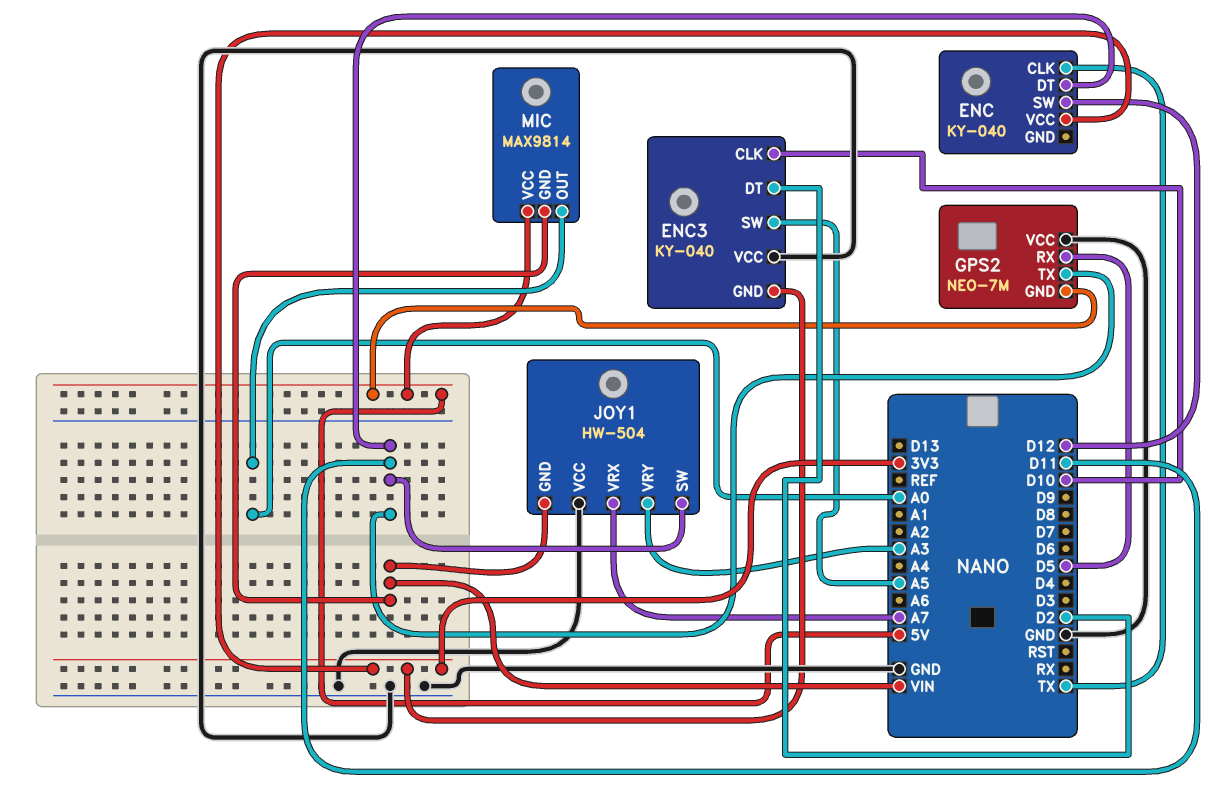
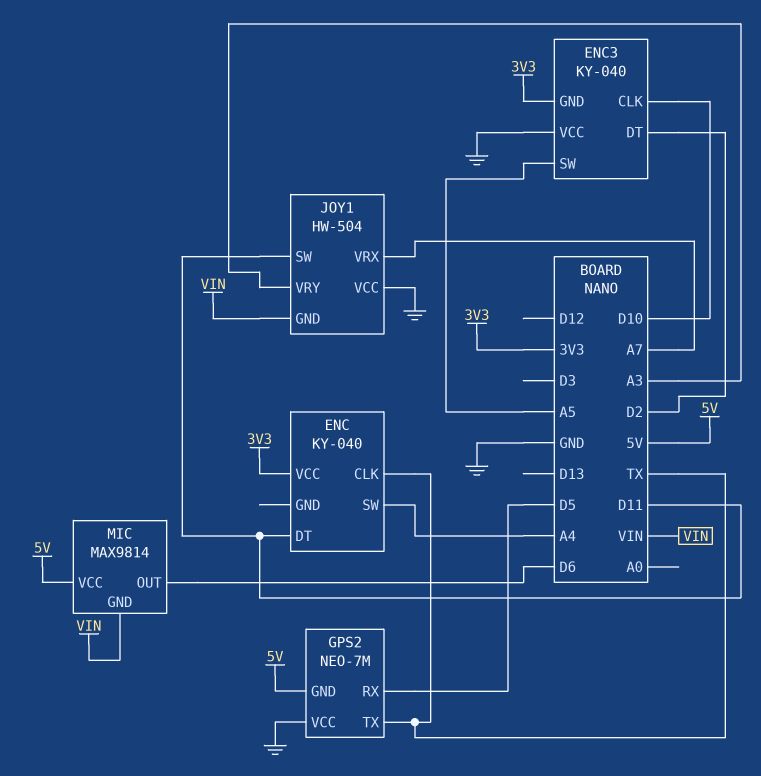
ENC pin SW: D12 -> A4
GPS2 pin TX: D11 -> TX
MIC pin OUT: A0 -> D6

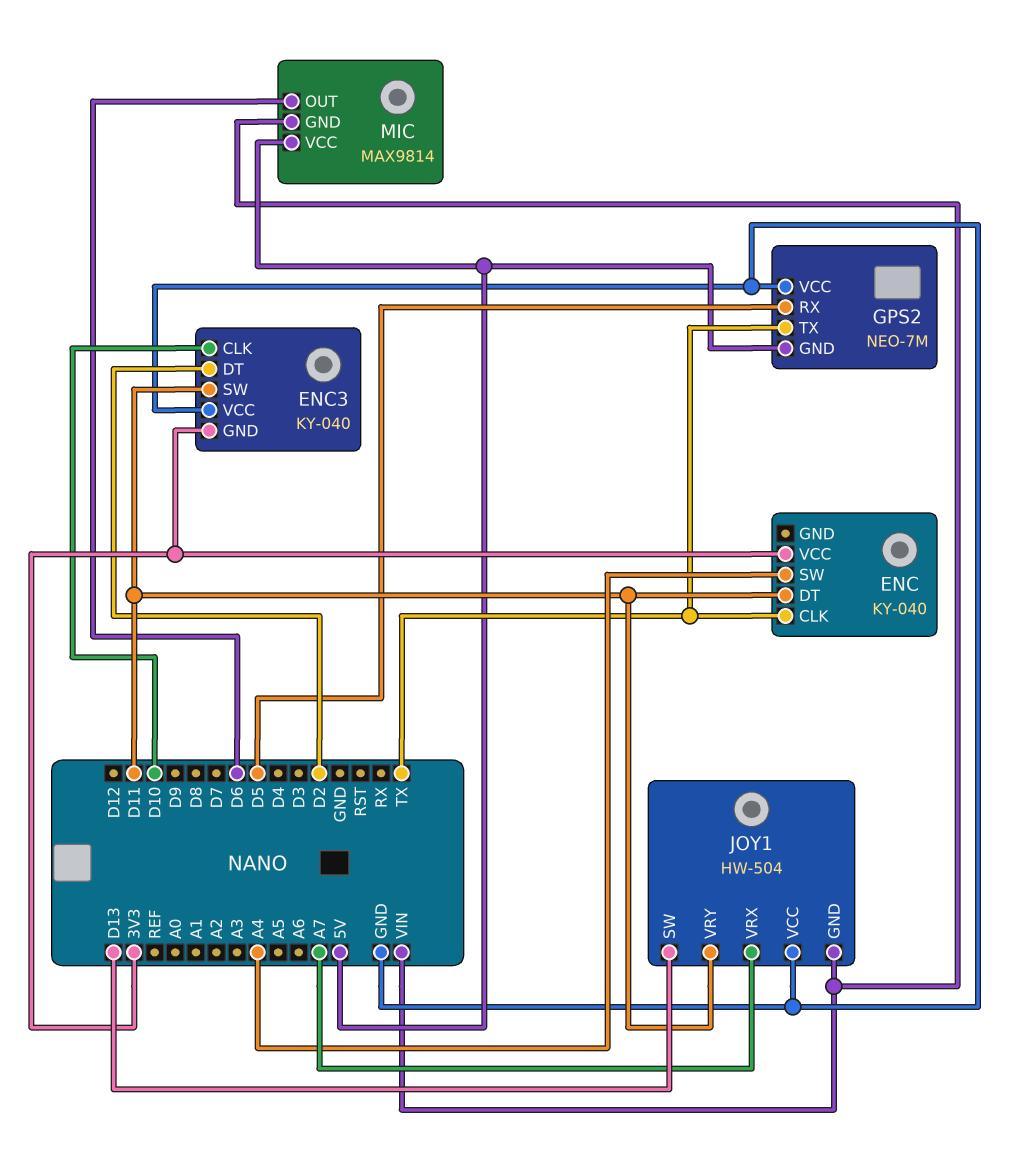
ENC3 pin SW: A5 -> D11
JOY1 pin SW: D11 -> D13
JOY1 pin VRY: A3 -> D11

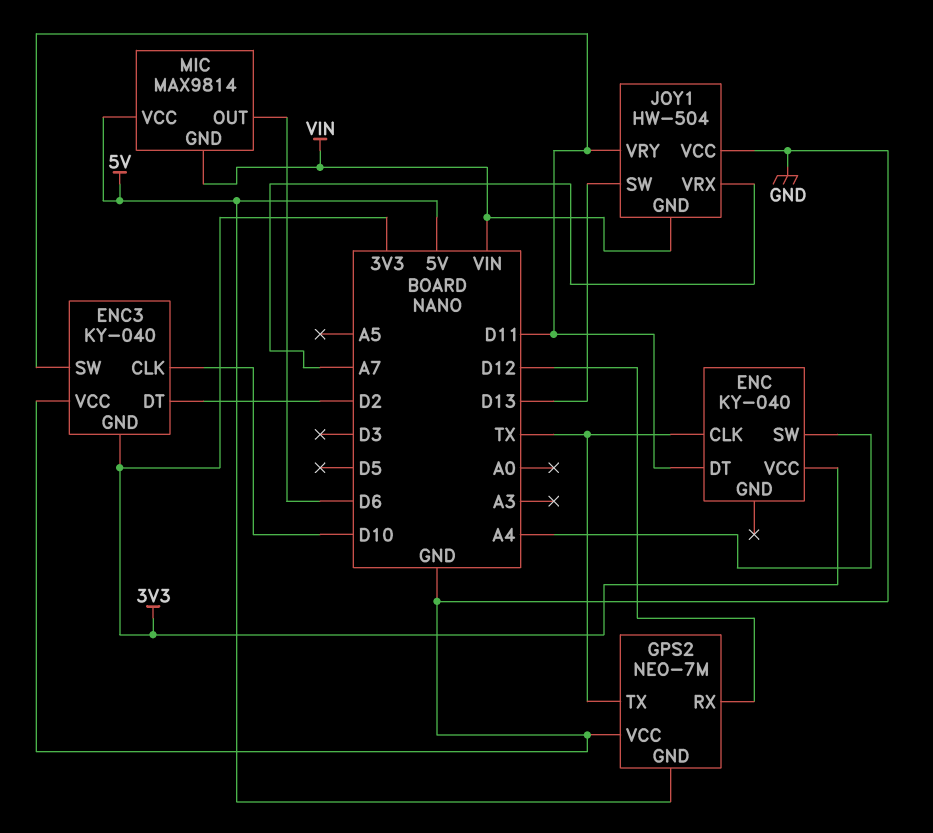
GPS2 pin RX: D5 -> D12

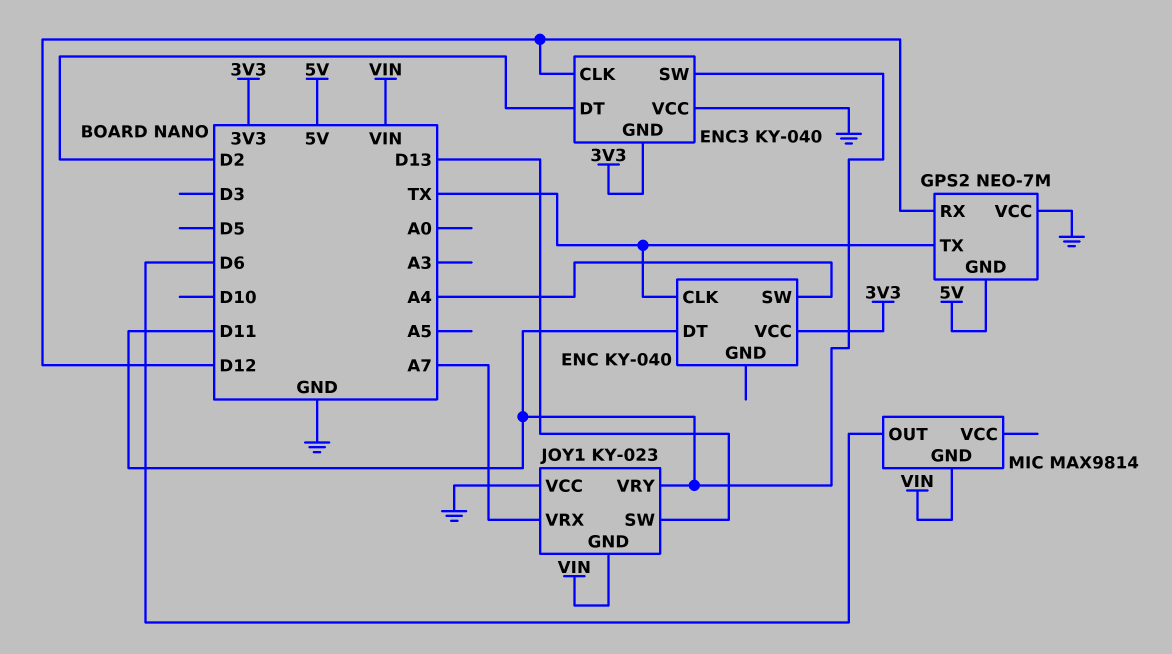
ENC3 pin CLK: D10 -> D12
JOY1: HW-504 -> KY-023
MIC pin VCC: 5V -> none

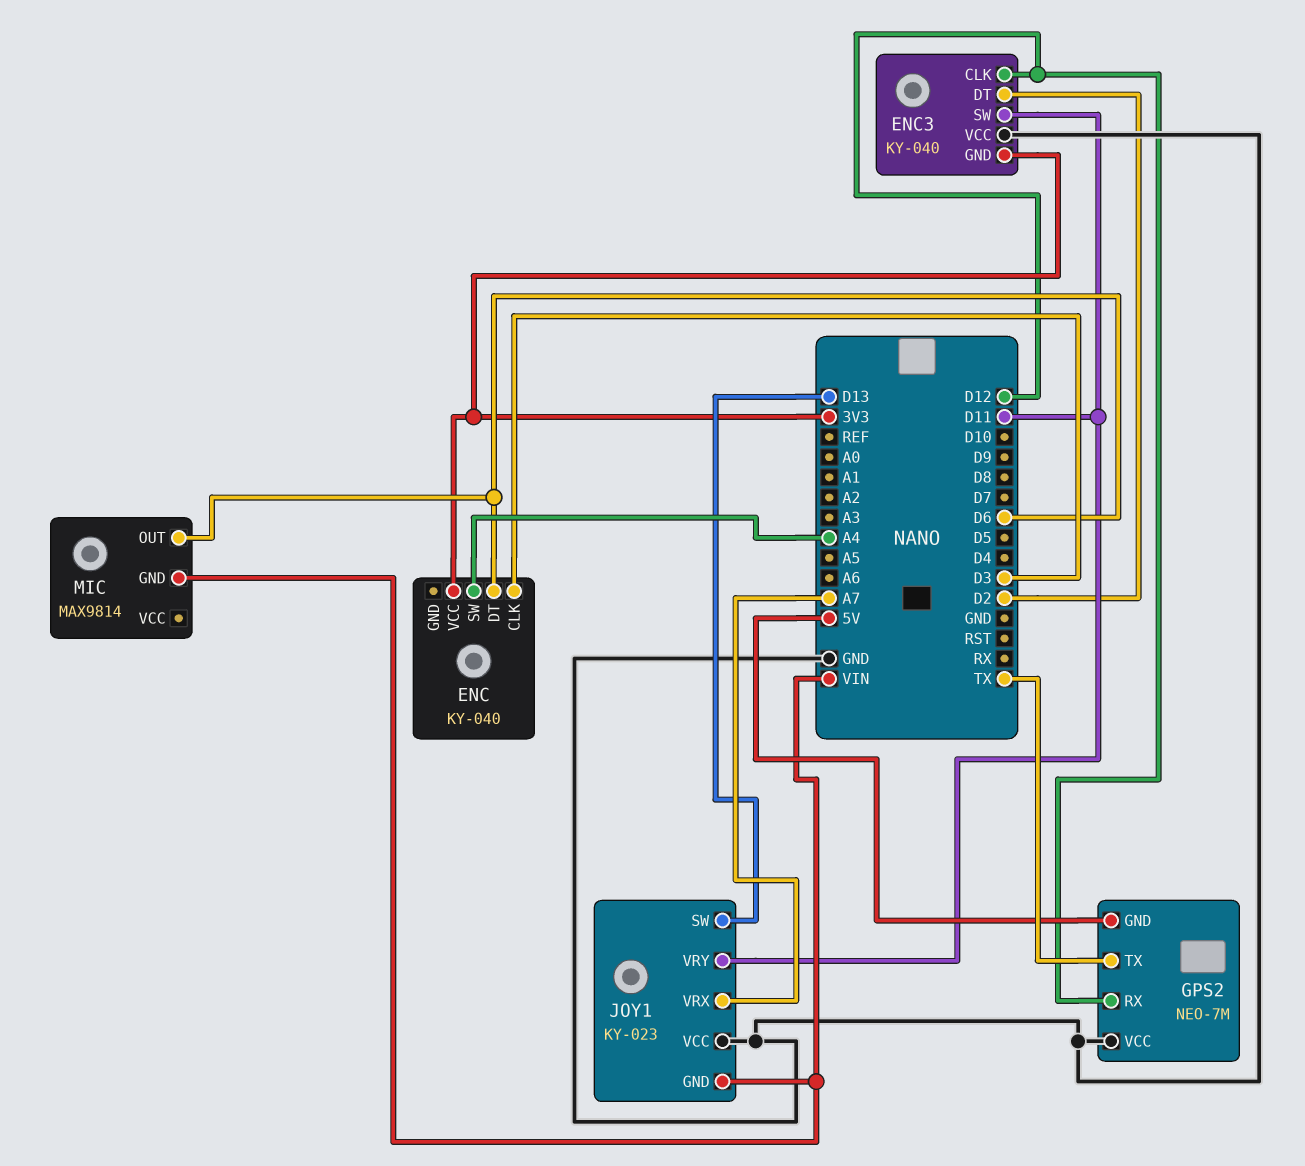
ENC pin CLK: TX -> D3
ENC pin DT: D11 -> D6

